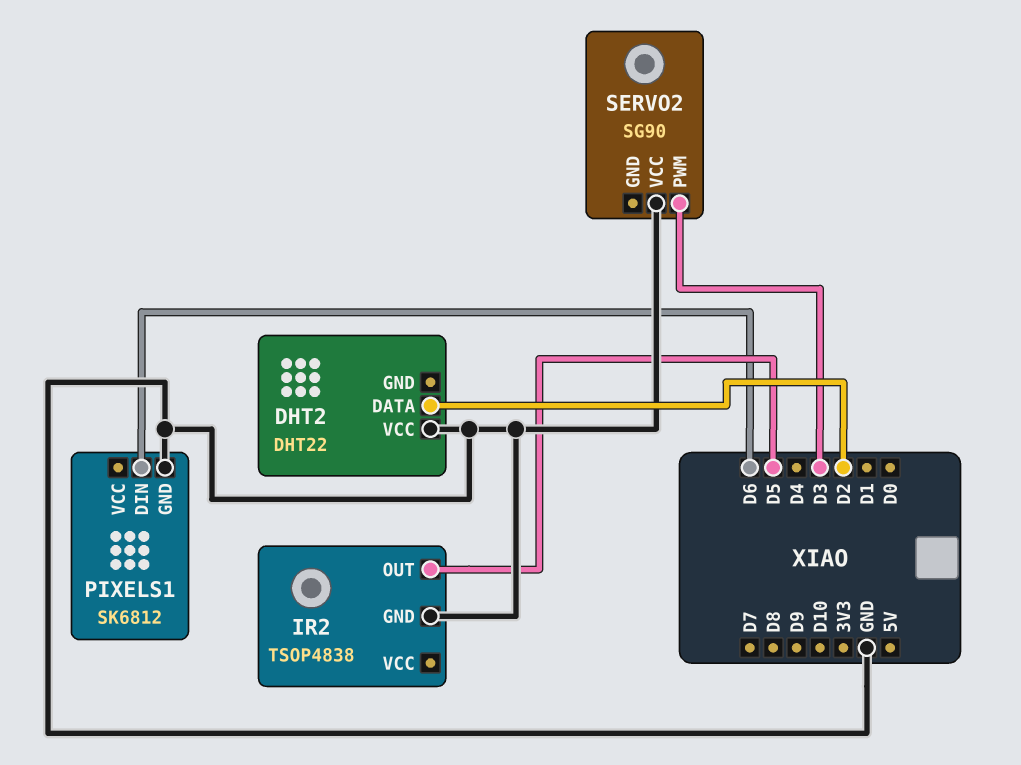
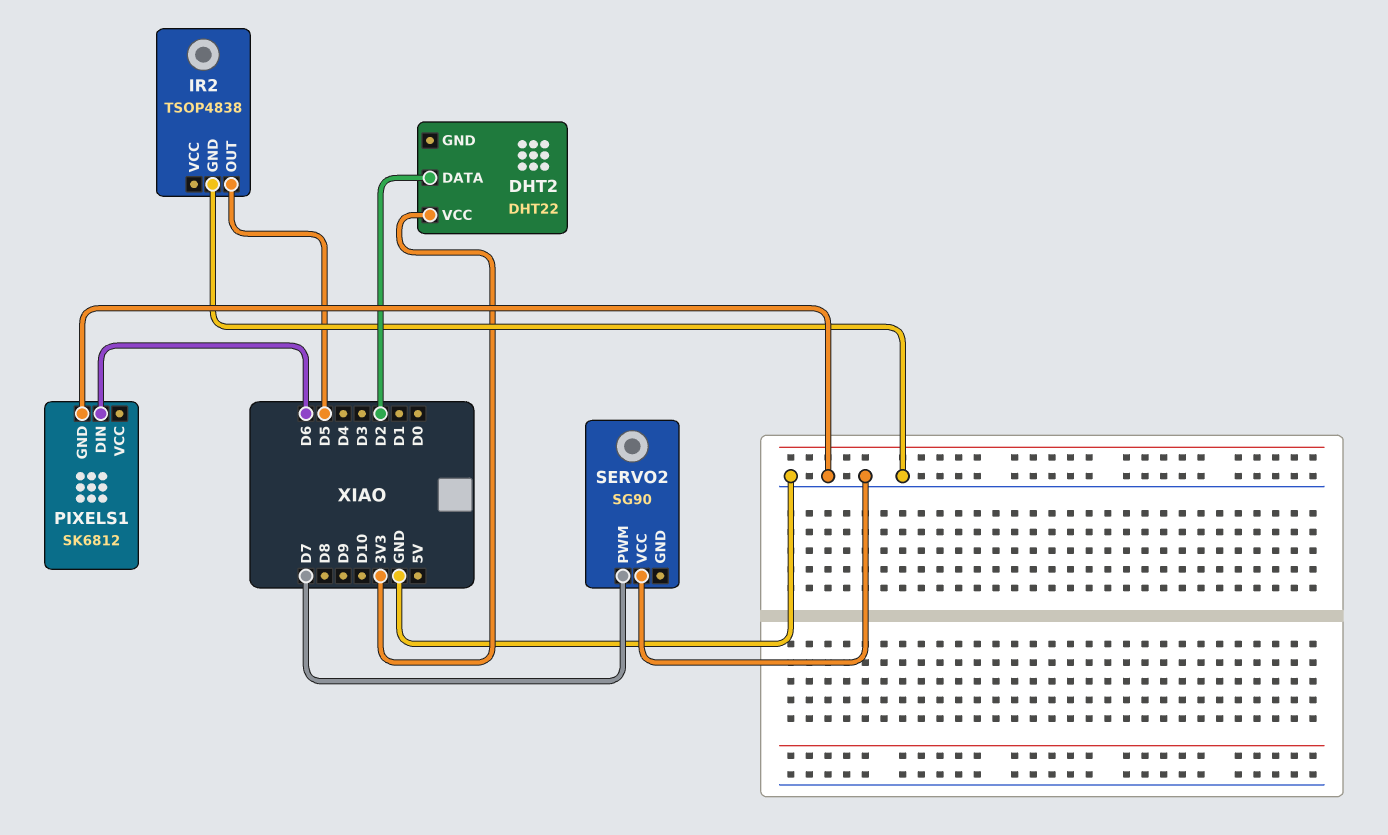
DHT2 pin VCC: GND -> 3V3
SERVO2 pin PWM: D3 -> D7

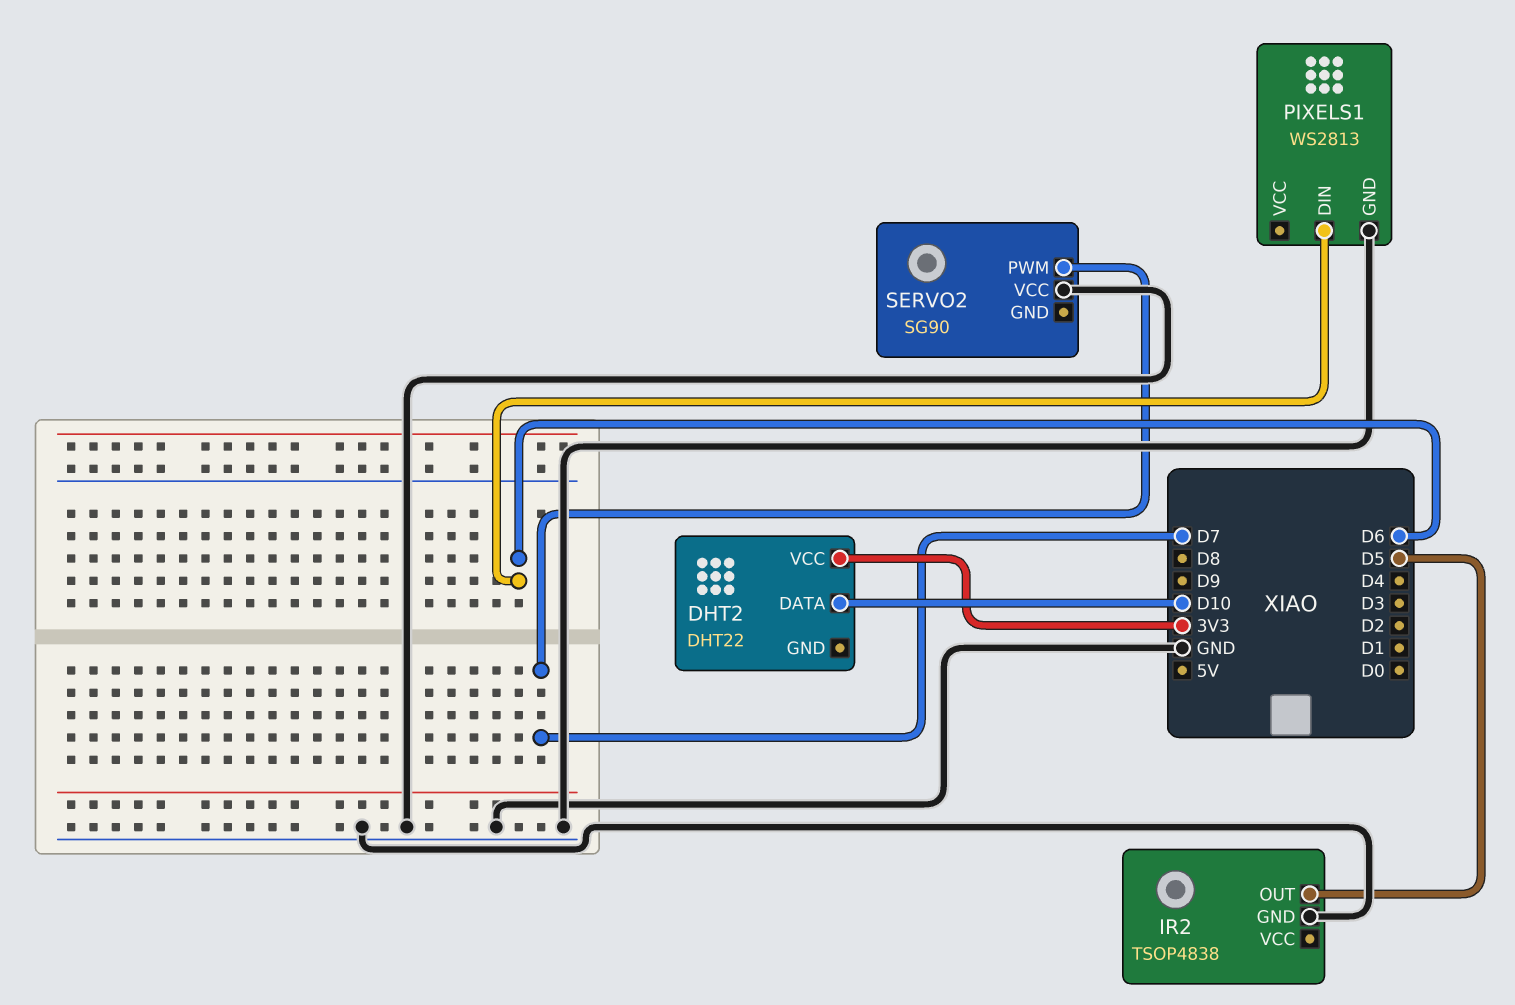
DHT2 pin DATA: D2 -> D10
PIXELS1: SK6812 -> WS2813

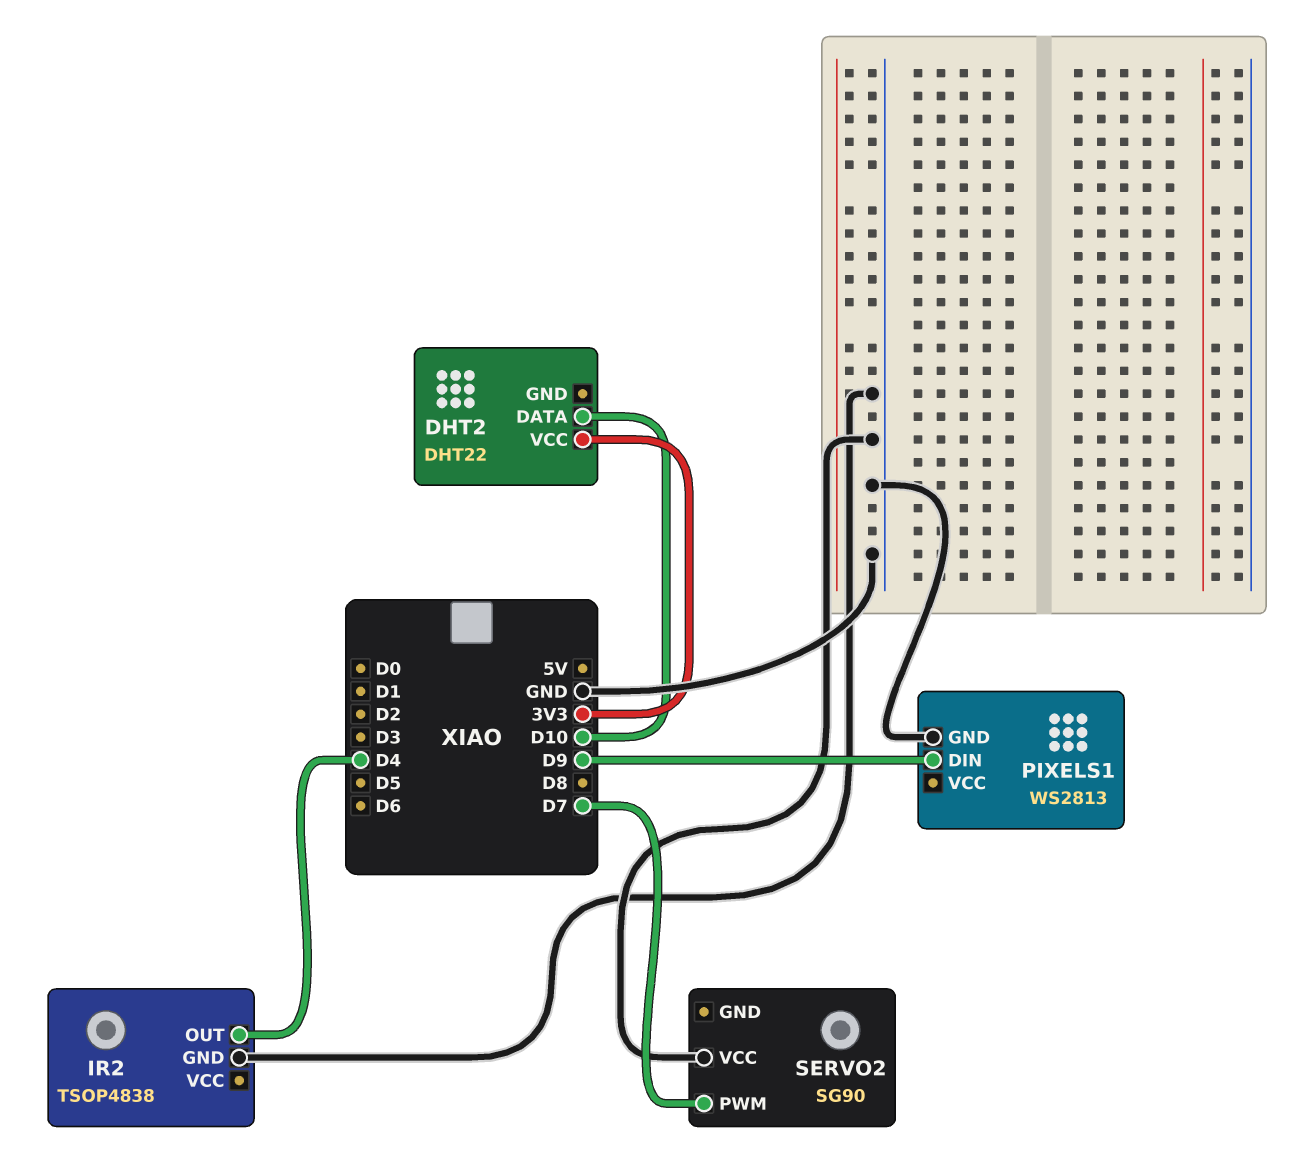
IR2 pin OUT: D5 -> D4
PIXELS1 pin DIN: D6 -> D9

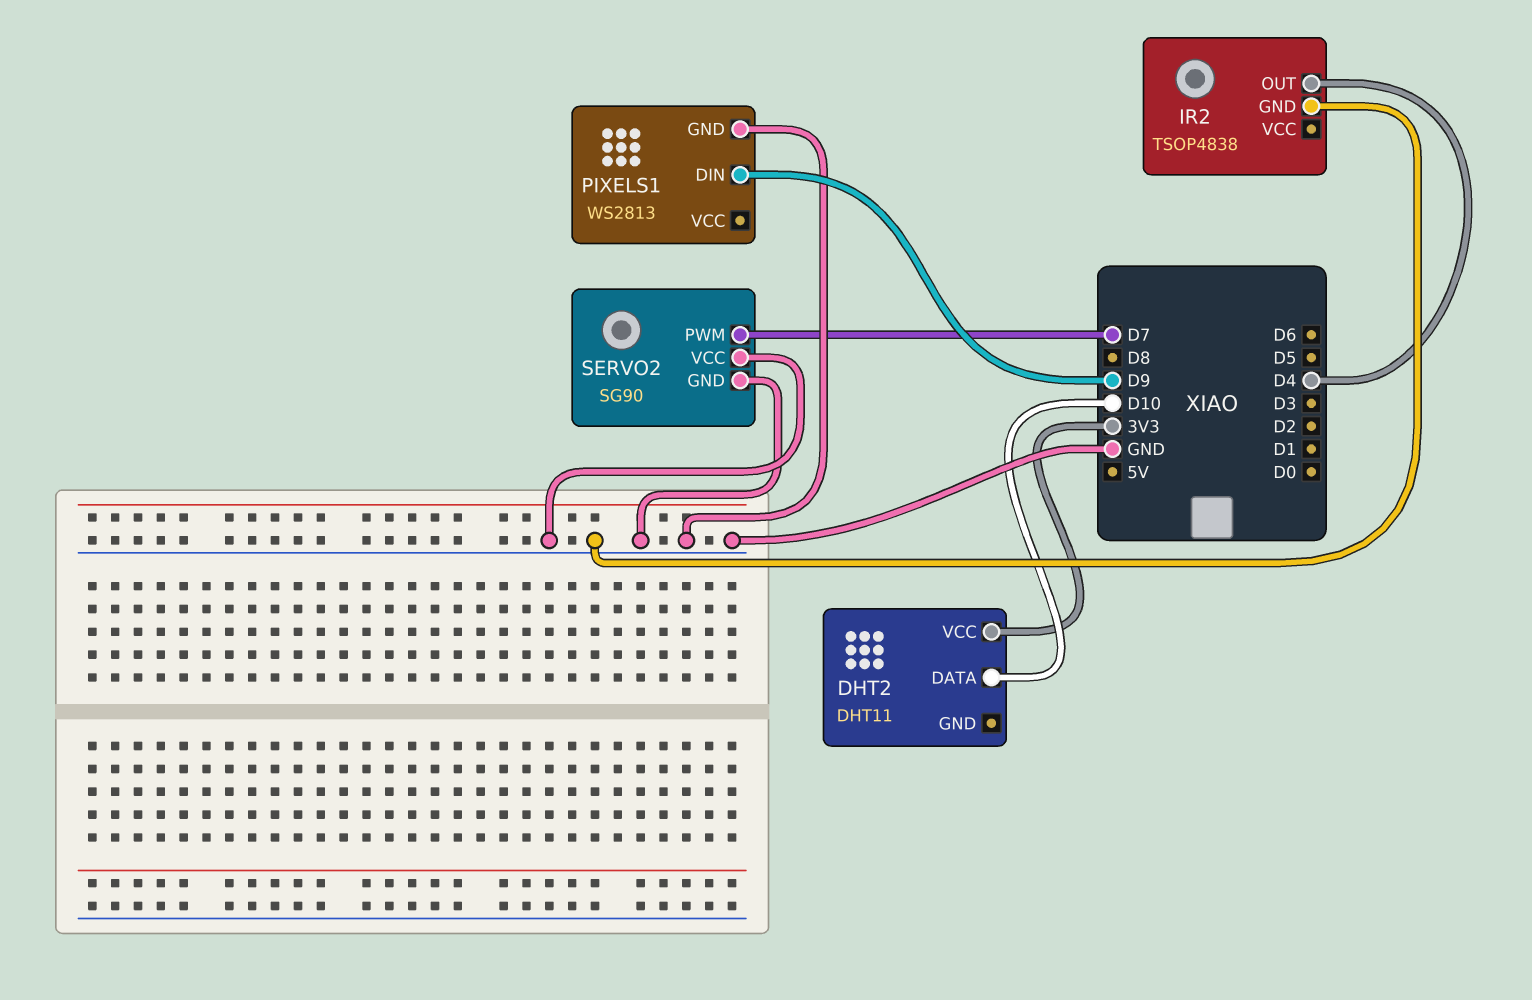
DHT2: DHT22 -> DHT11
SERVO2 pin GND: none -> GND

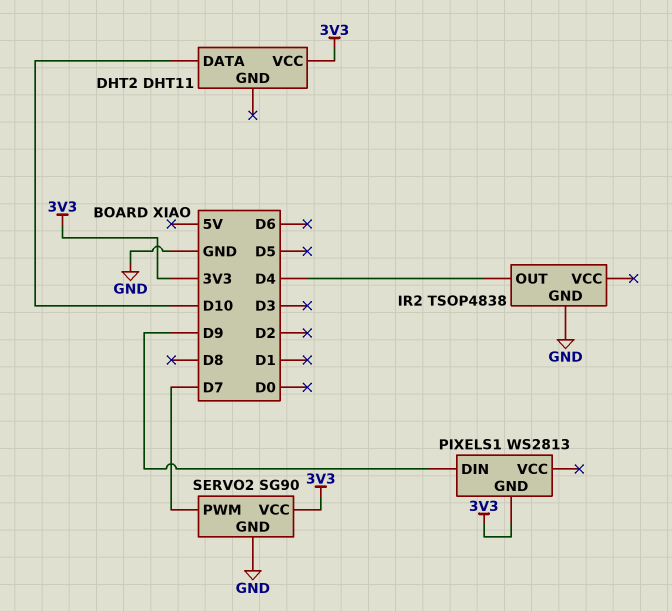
PIXELS1 pin GND: GND -> 3V3
SERVO2 pin VCC: GND -> 3V3

